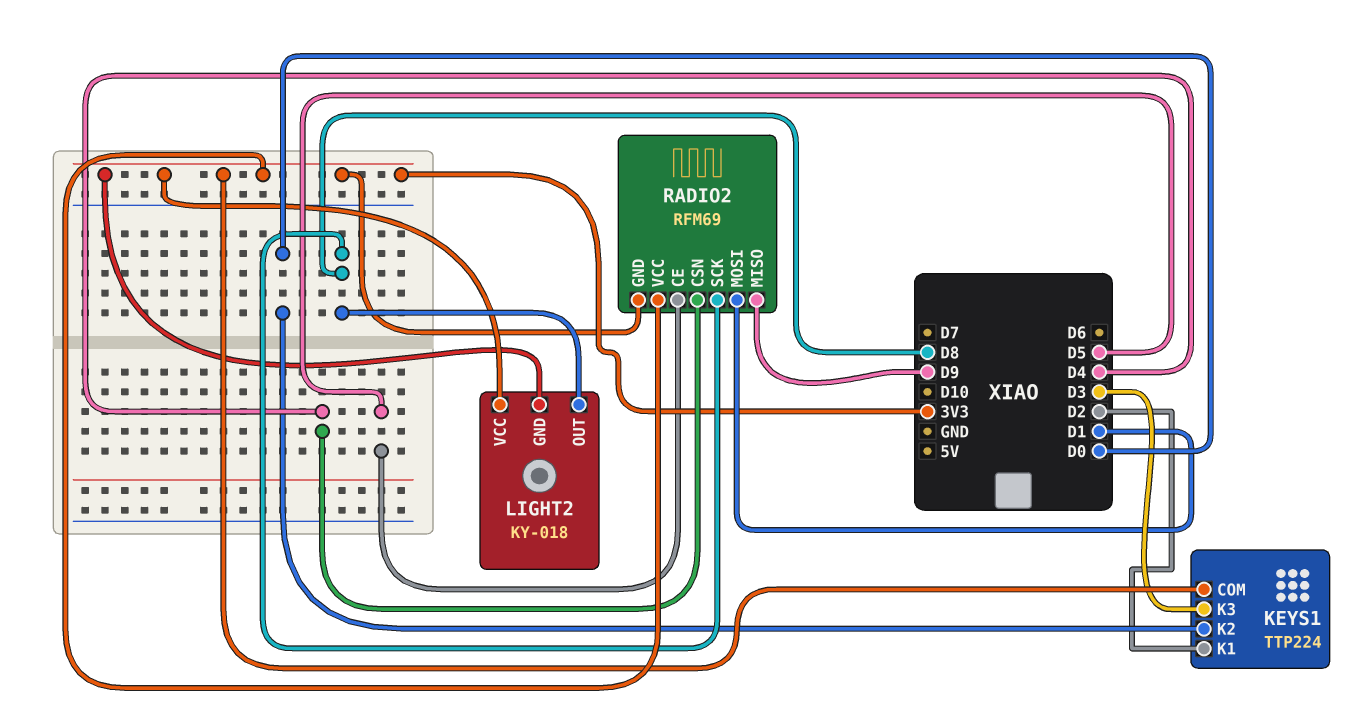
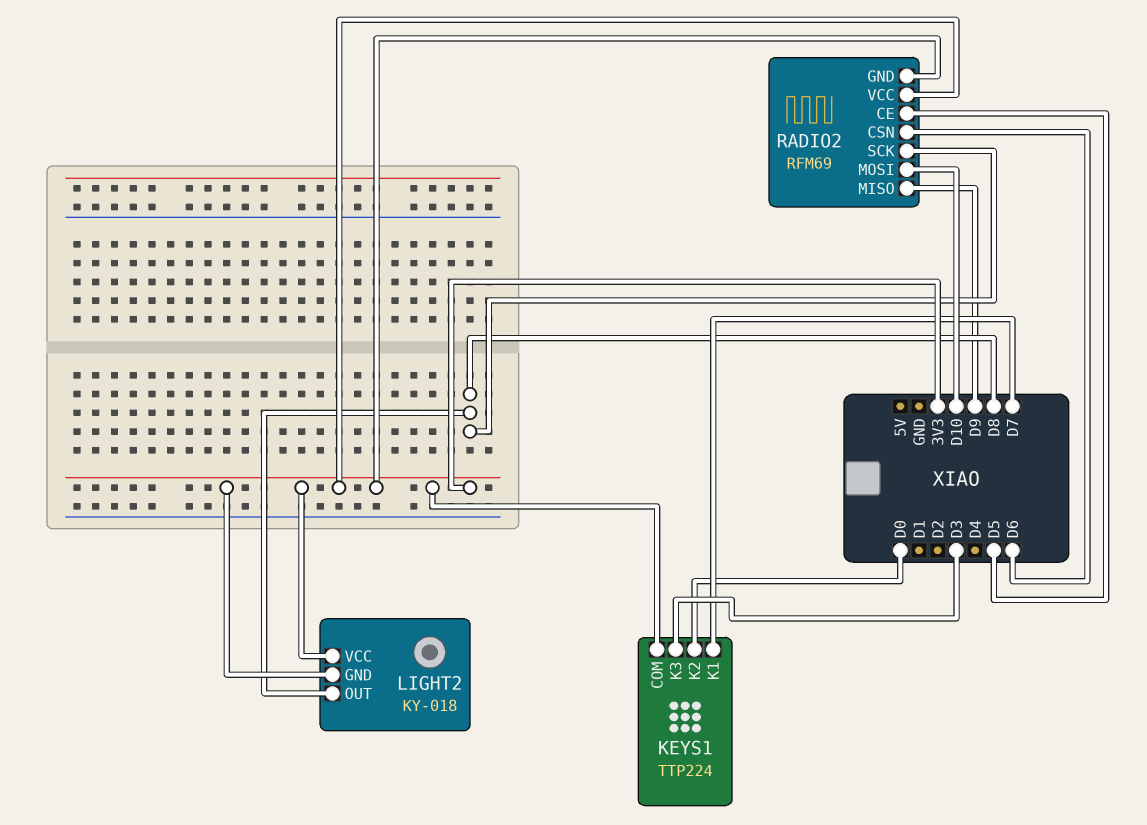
KEYS1 pin K1: D2 -> D7
RADIO2 pin CSN: D4 -> D6
RADIO2 pin MOSI: D1 -> D10

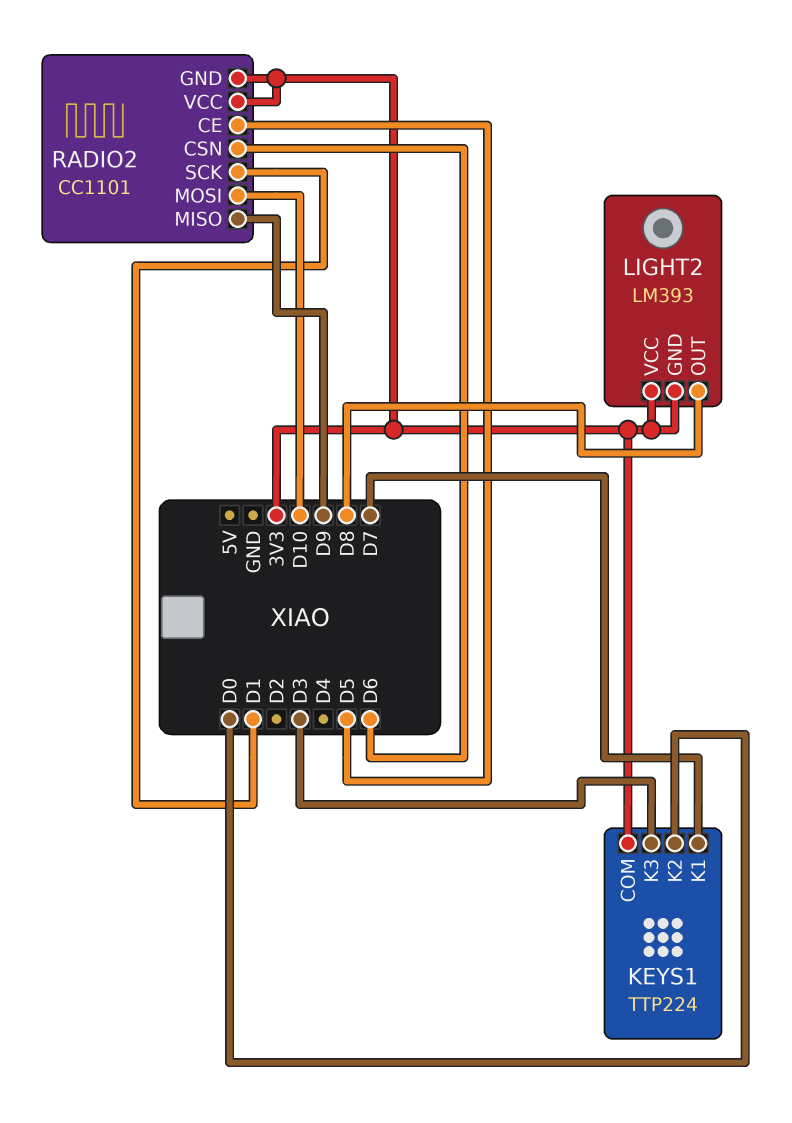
LIGHT2: KY-018 -> LM393
RADIO2: RFM69 -> CC1101
RADIO2 pin SCK: D8 -> D1

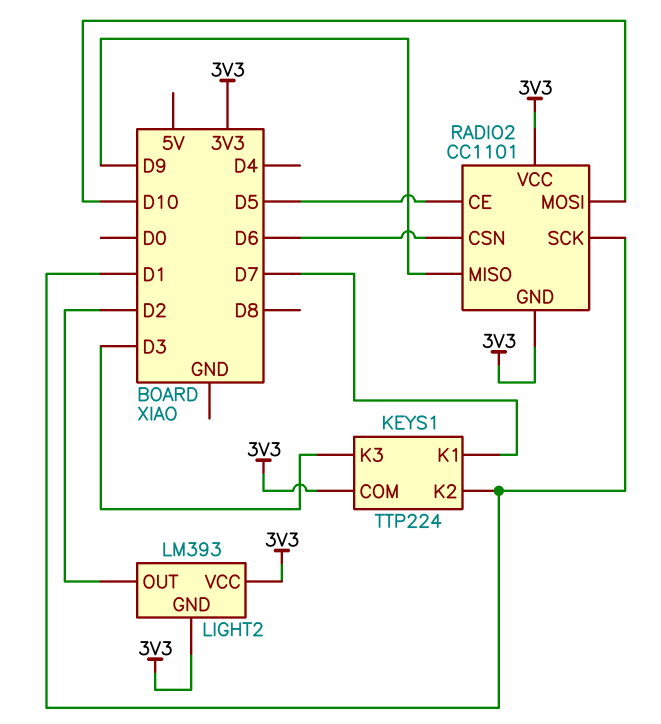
KEYS1 pin K2: D0 -> D1
LIGHT2 pin OUT: D8 -> D2

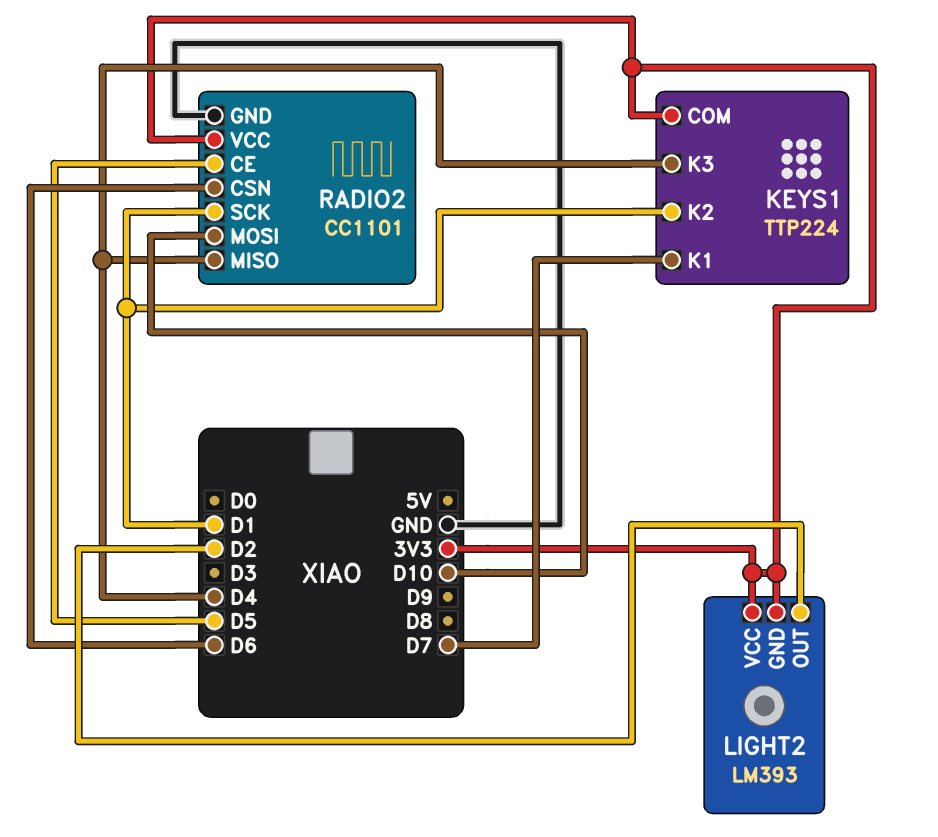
KEYS1 pin K3: D3 -> D4
RADIO2 pin GND: 3V3 -> GND
RADIO2 pin MISO: D9 -> D4

